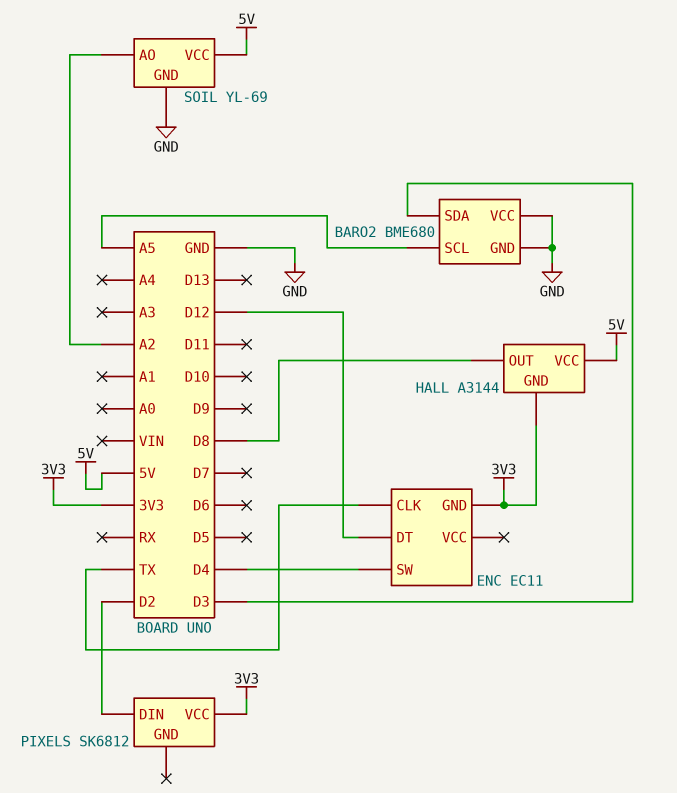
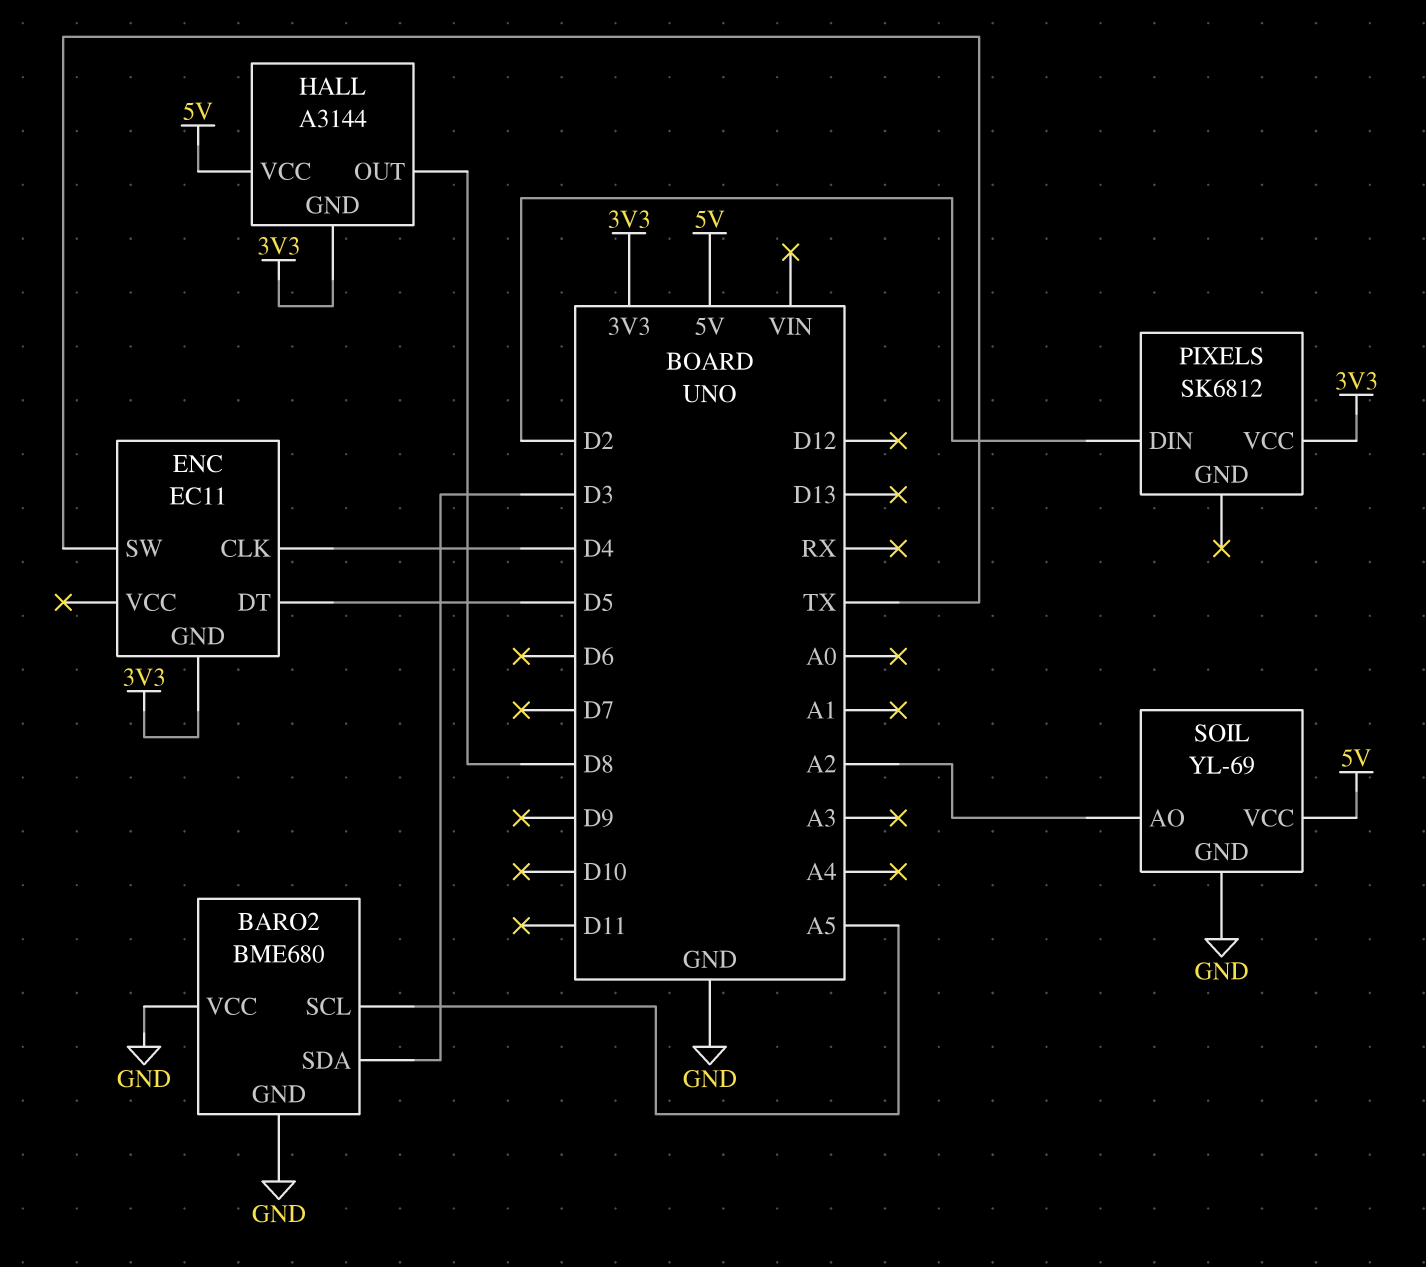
ENC pin CLK: TX -> D4
ENC pin DT: D12 -> D5
ENC pin SW: D4 -> TX

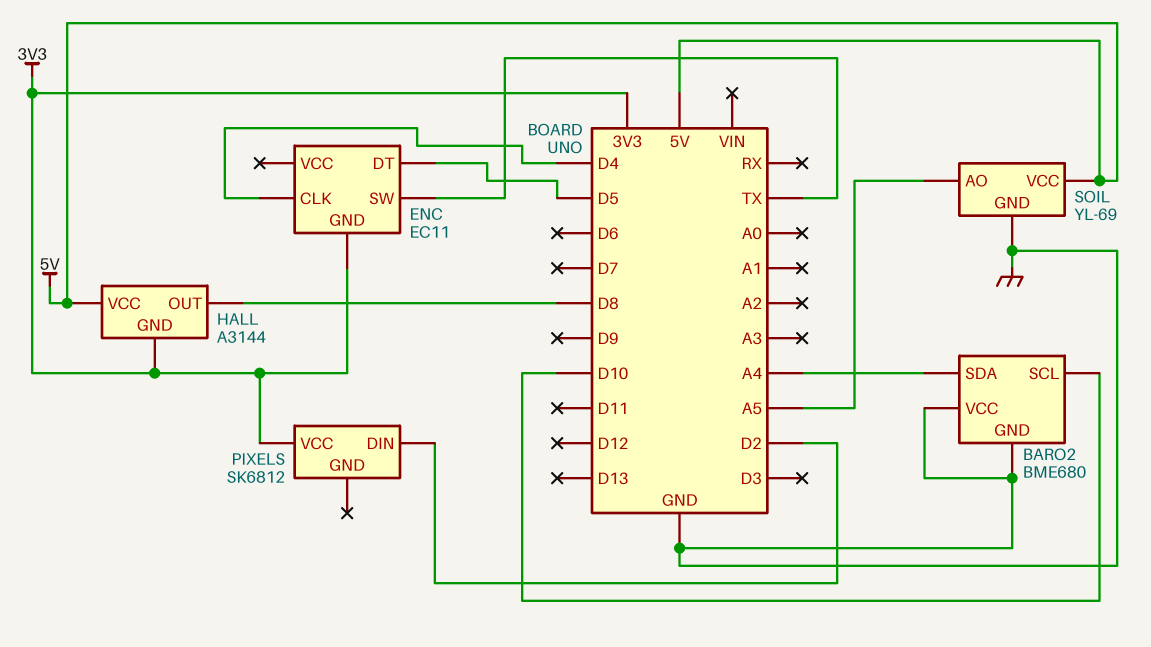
BARO2 pin SCL: A5 -> D10
BARO2 pin SDA: D3 -> A4
SOIL pin AO: A2 -> A5

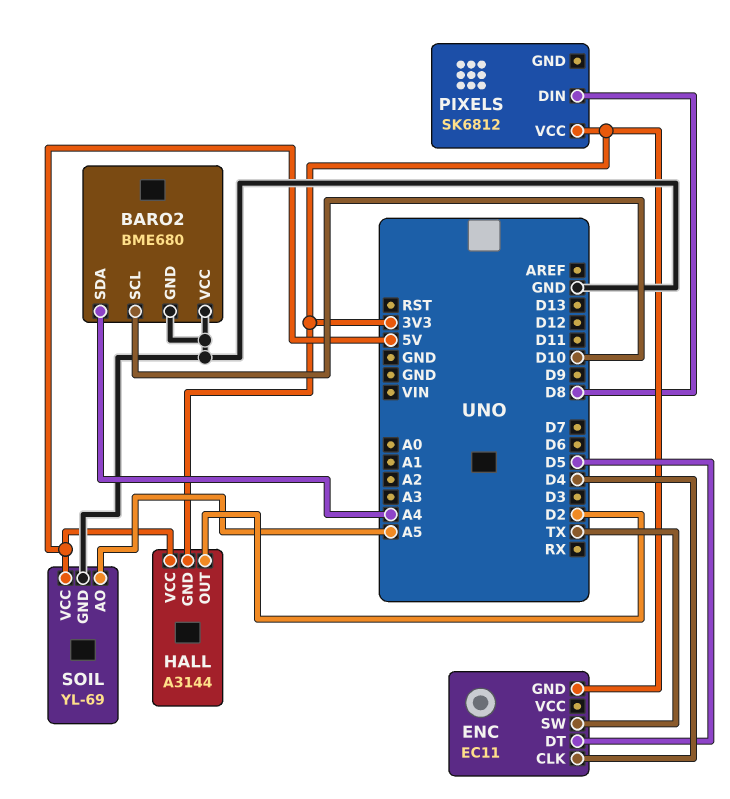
HALL pin OUT: D8 -> D2
PIXELS pin DIN: D2 -> D8

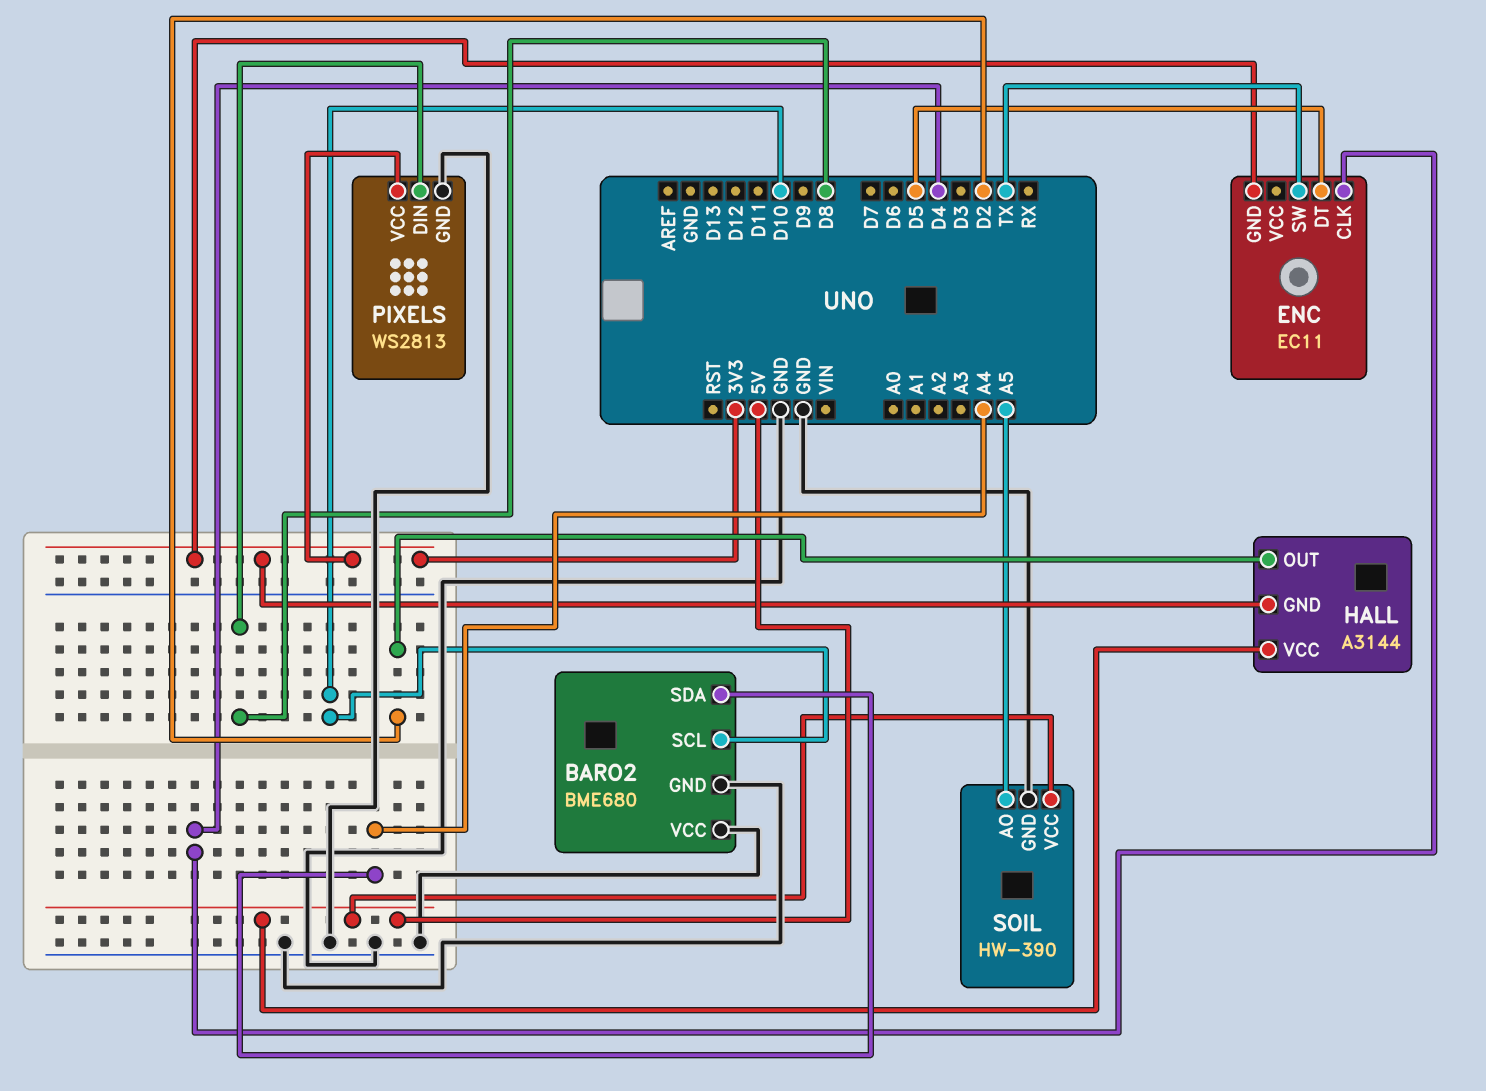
PIXELS: SK6812 -> WS2813
PIXELS pin GND: none -> GND
SOIL: YL-69 -> HW-390

